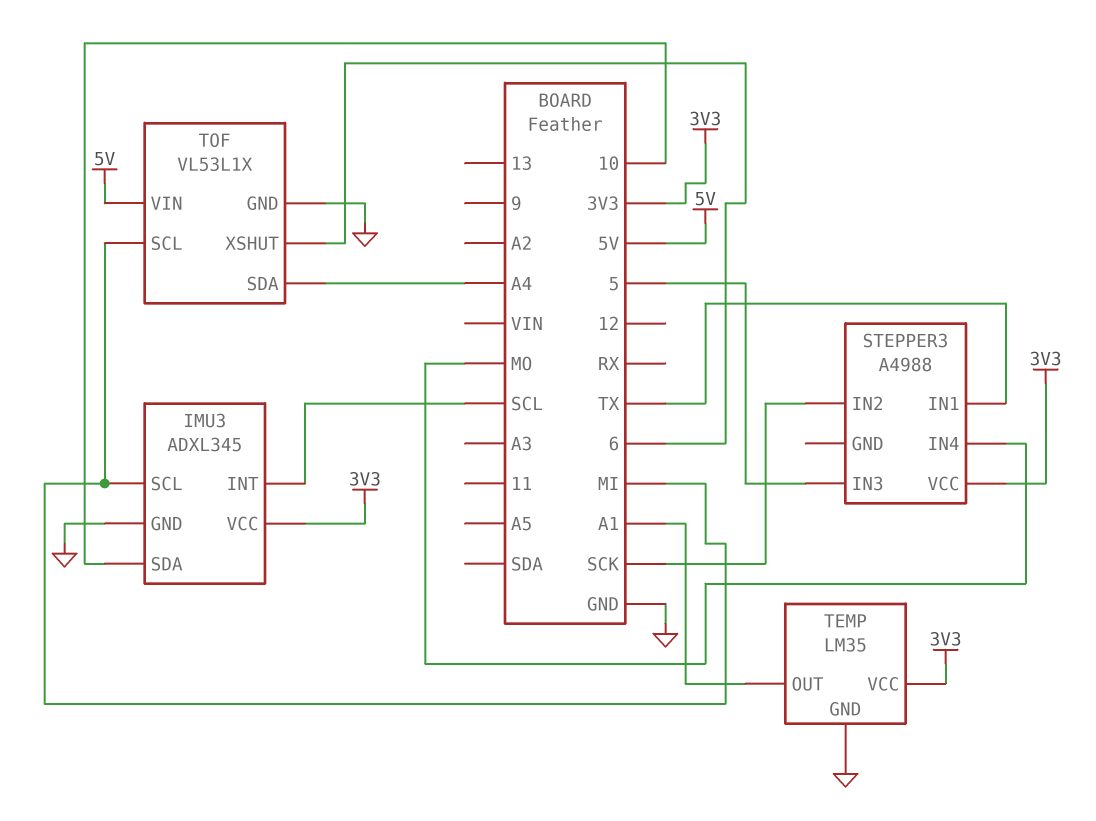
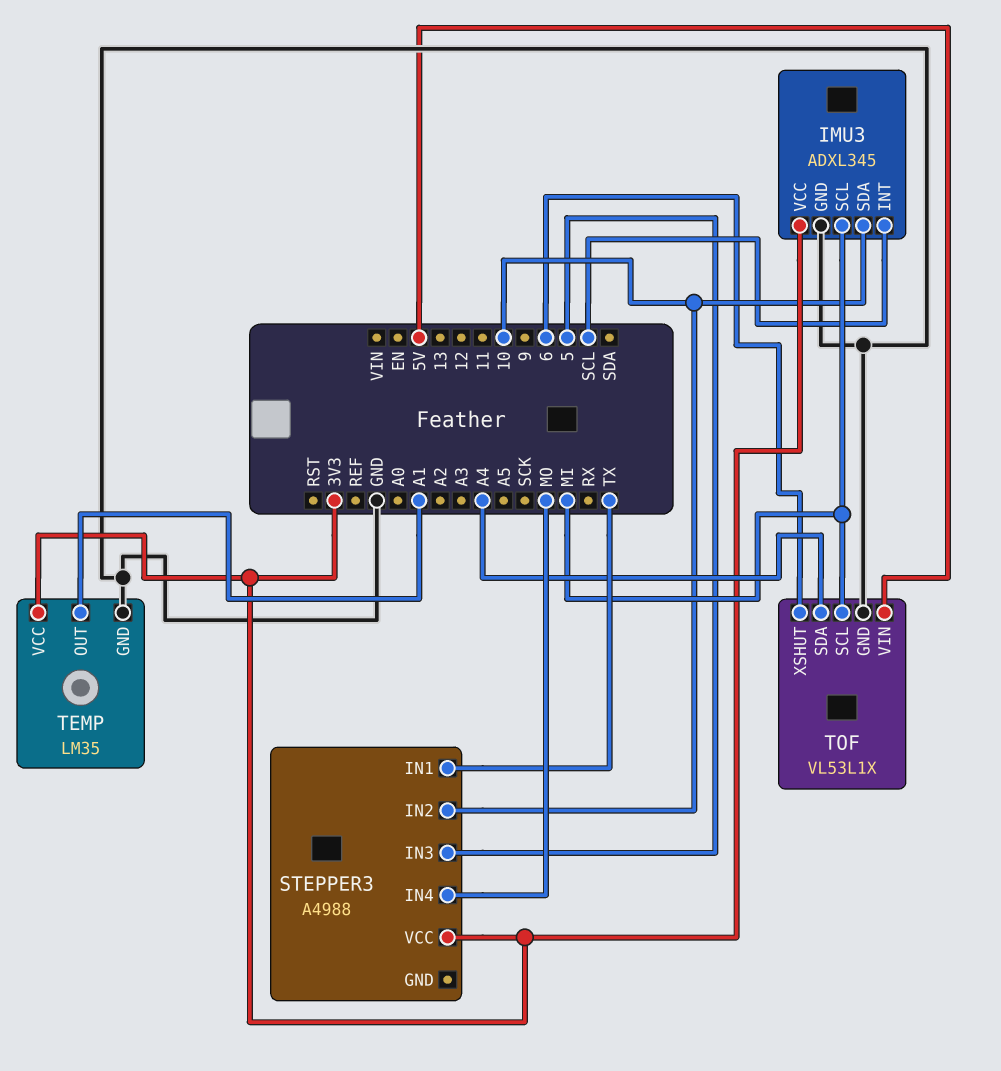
STEPPER3 pin IN2: SCK -> 10

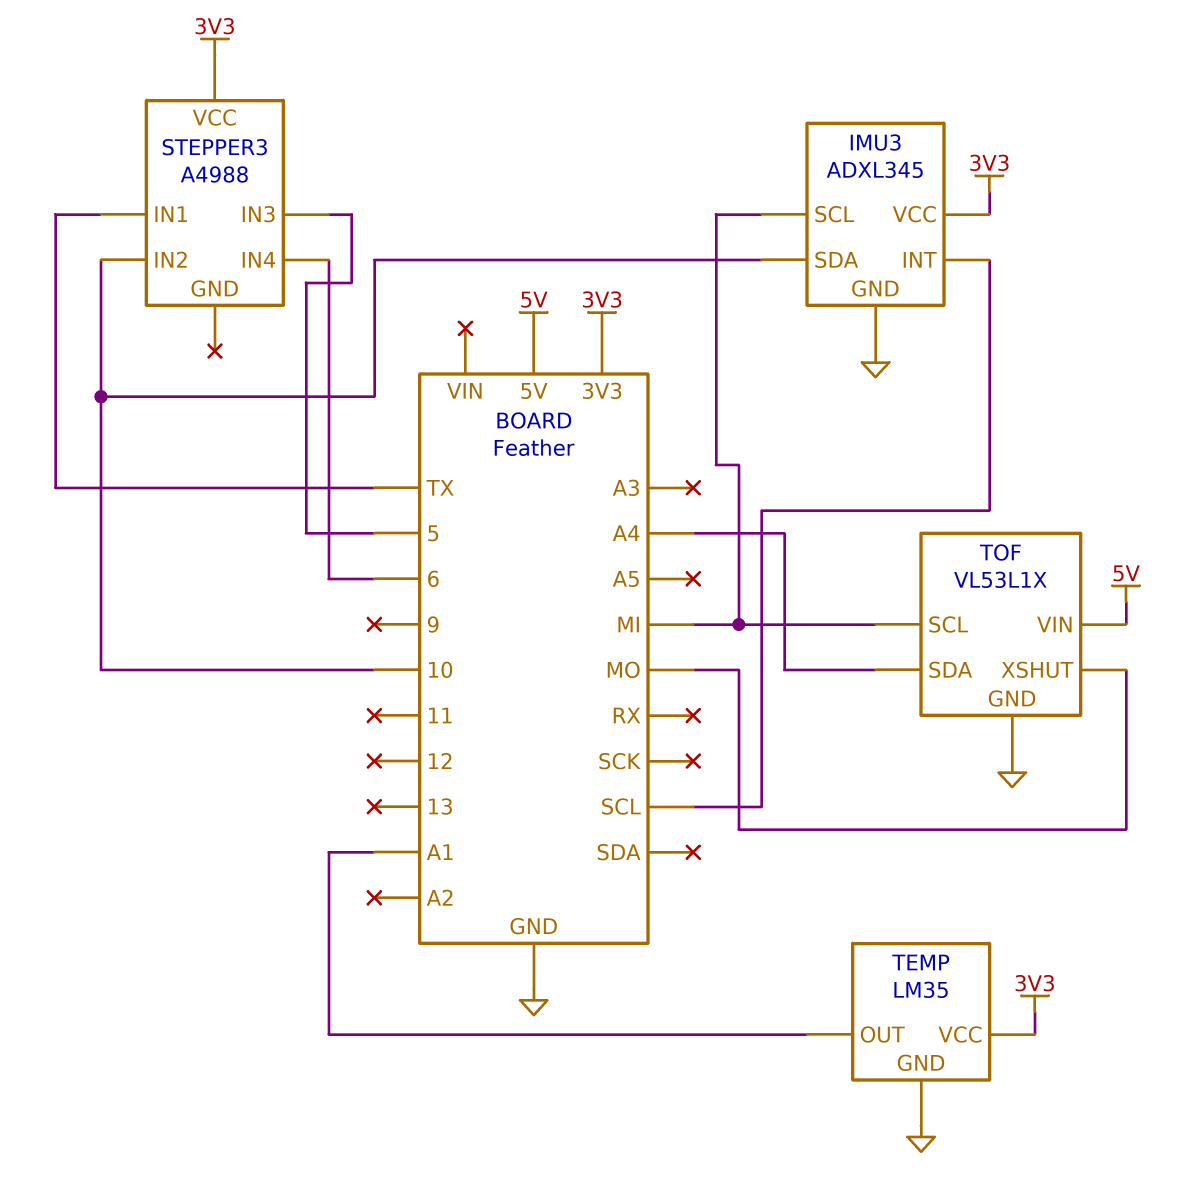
STEPPER3 pin IN4: MO -> 6
TOF pin XSHUT: 6 -> MO

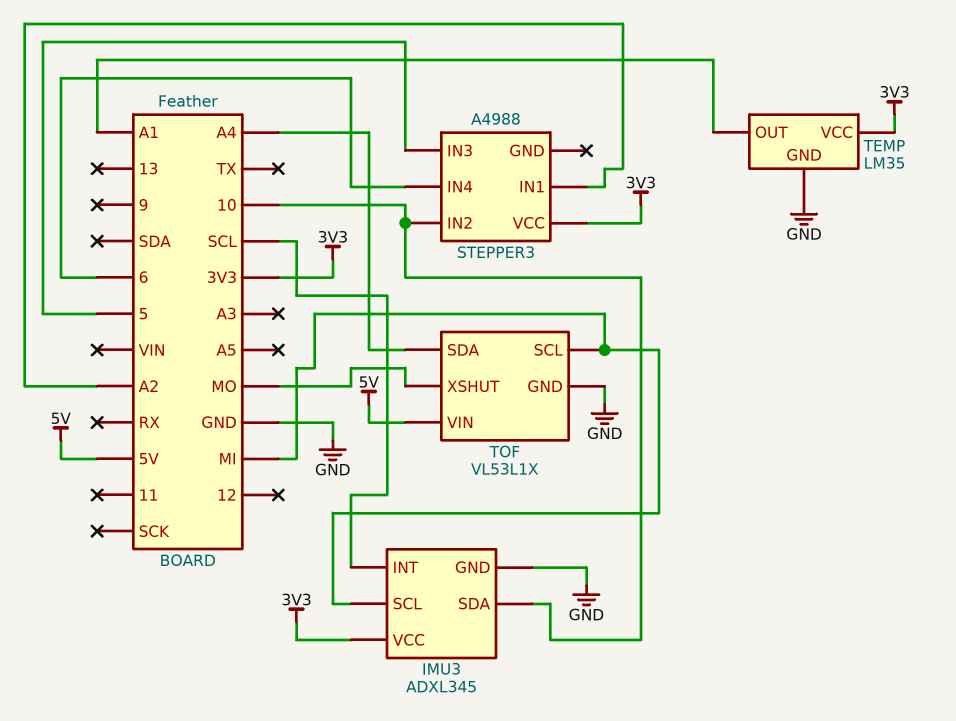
STEPPER3 pin IN1: TX -> A2

